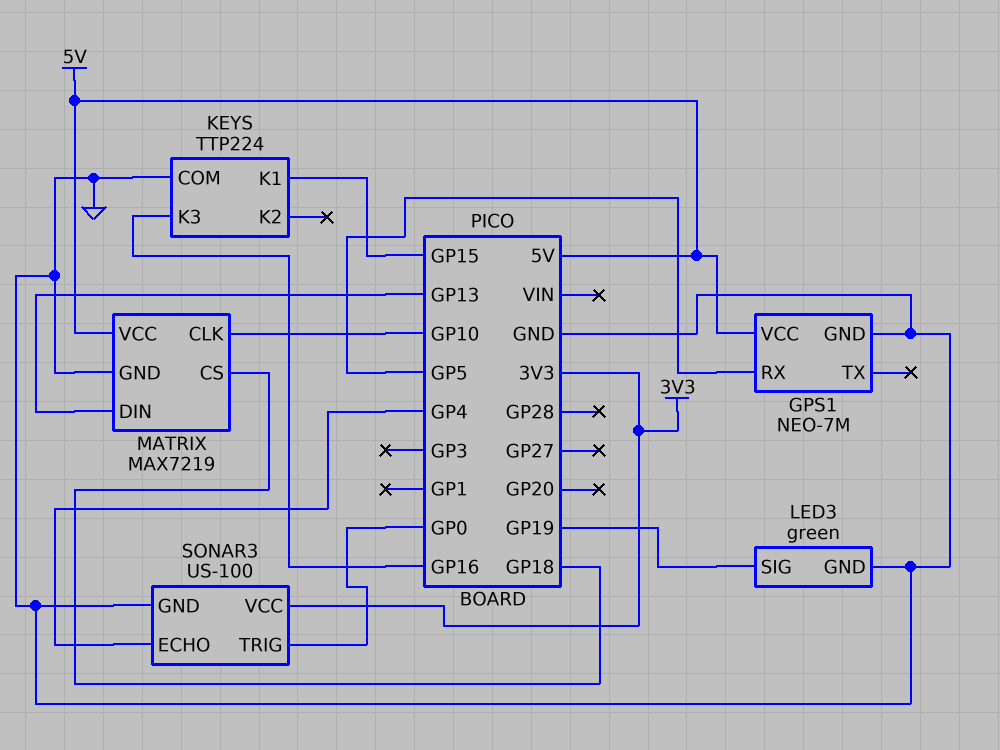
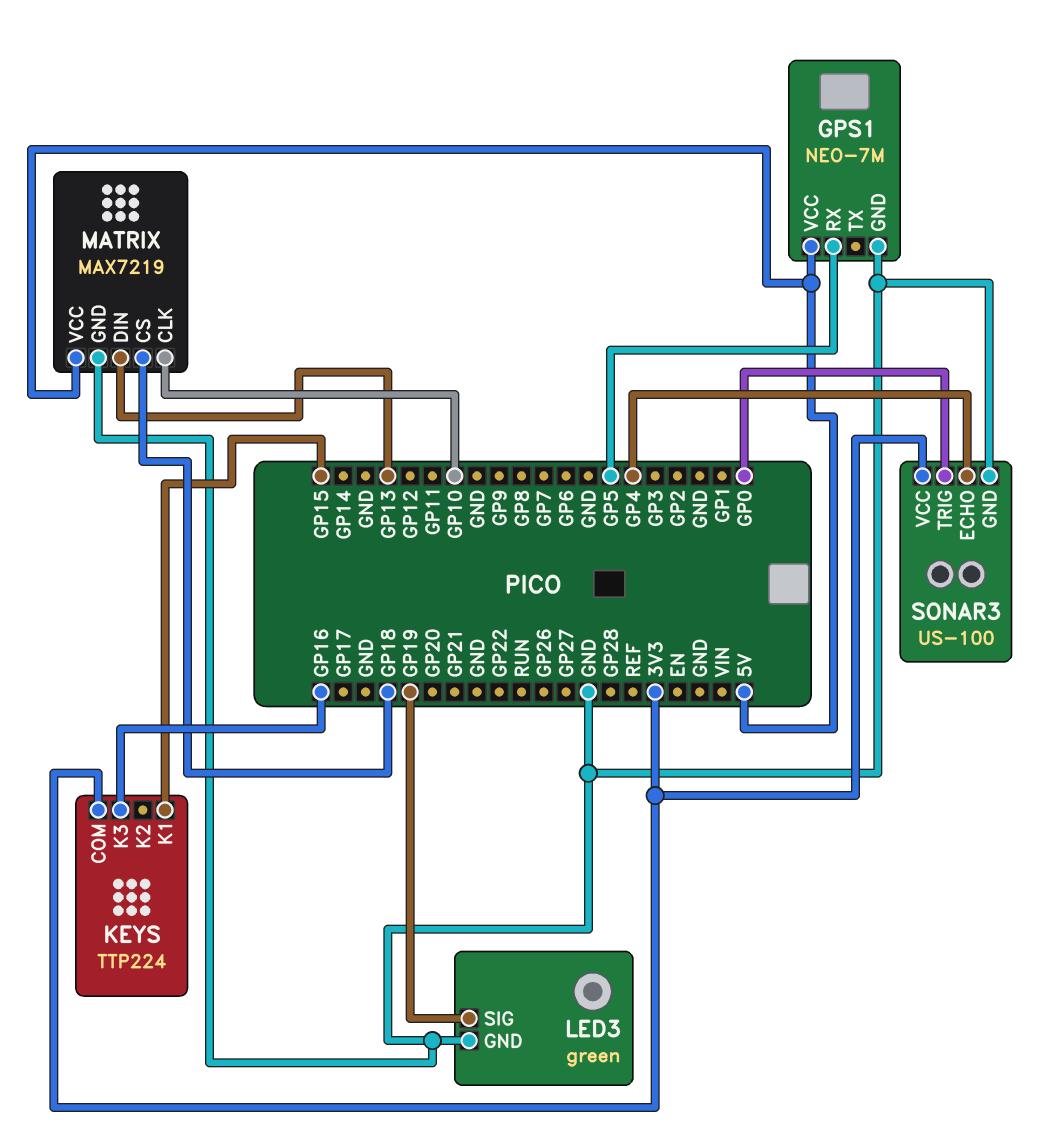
KEYS pin COM: GND -> 3V3

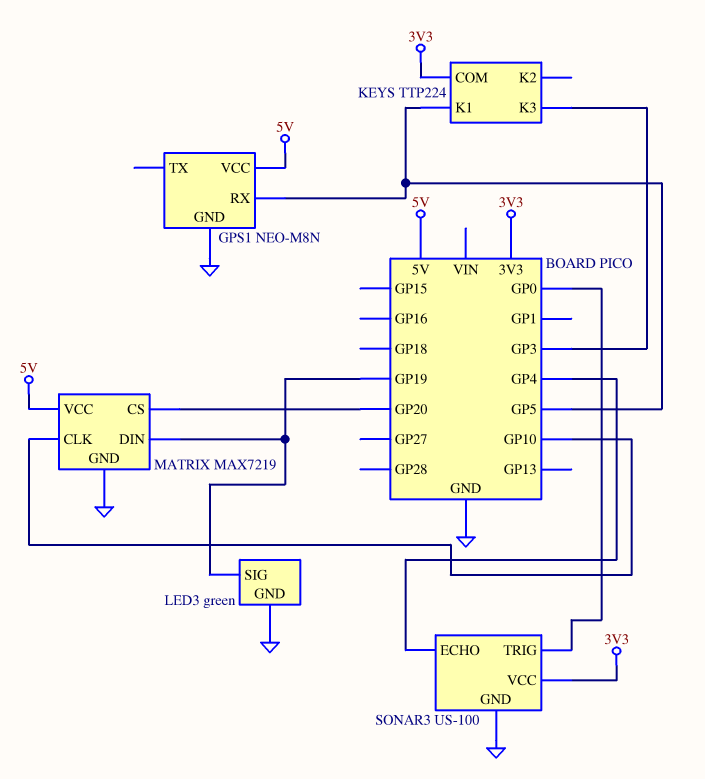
GPS1: NEO-7M -> NEO-M8N
KEYS pin K1: GP15 -> GP5
KEYS pin K3: GP16 -> GP3
MATRIX pin CS: GP18 -> GP20
MATRIX pin DIN: GP13 -> GP19

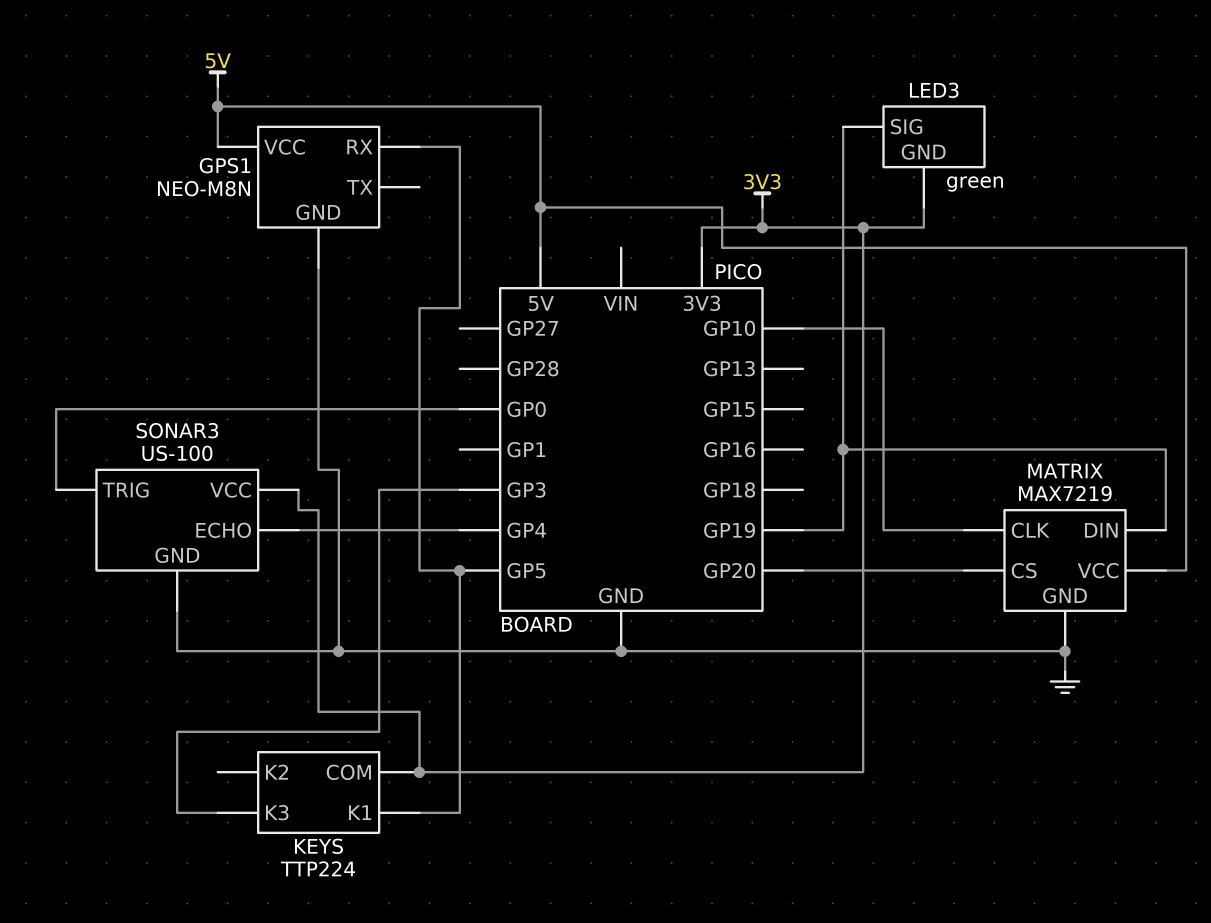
LED3 pin GND: GND -> 3V3

